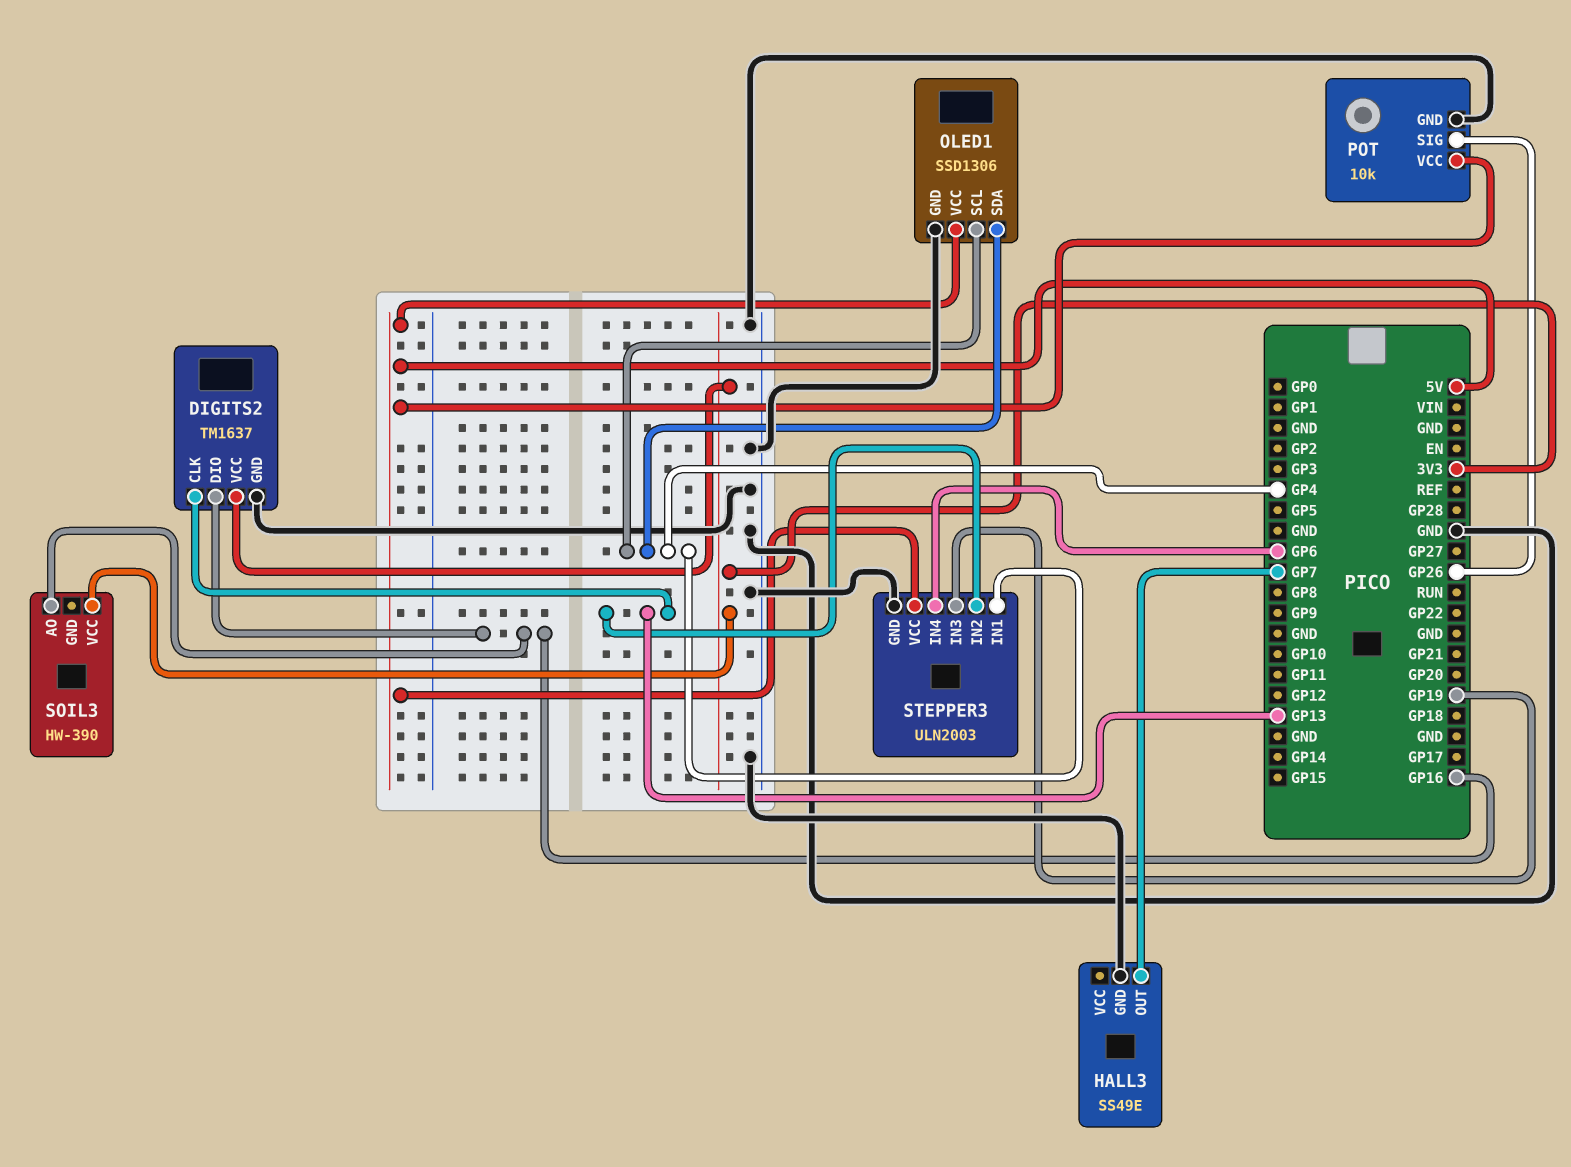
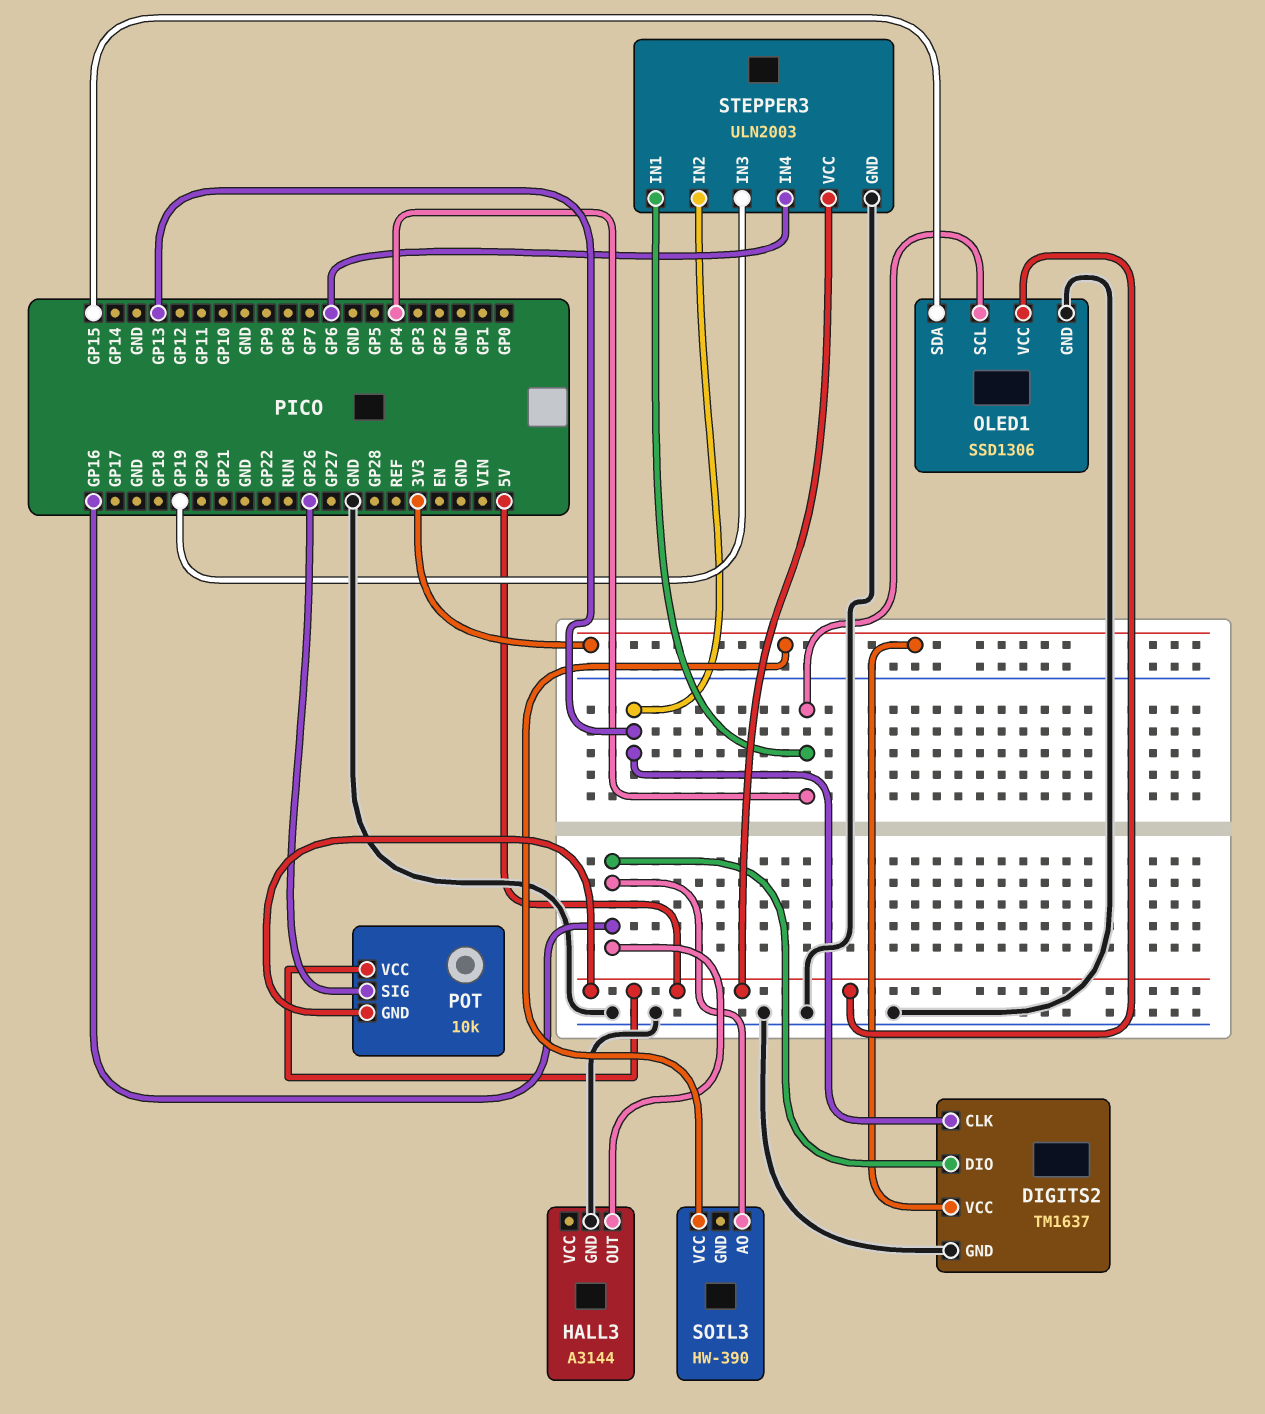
HALL3: SS49E -> A3144
HALL3 pin OUT: GP7 -> GP16
OLED1 pin SDA: GP4 -> GP15
POT pin GND: GND -> 5V

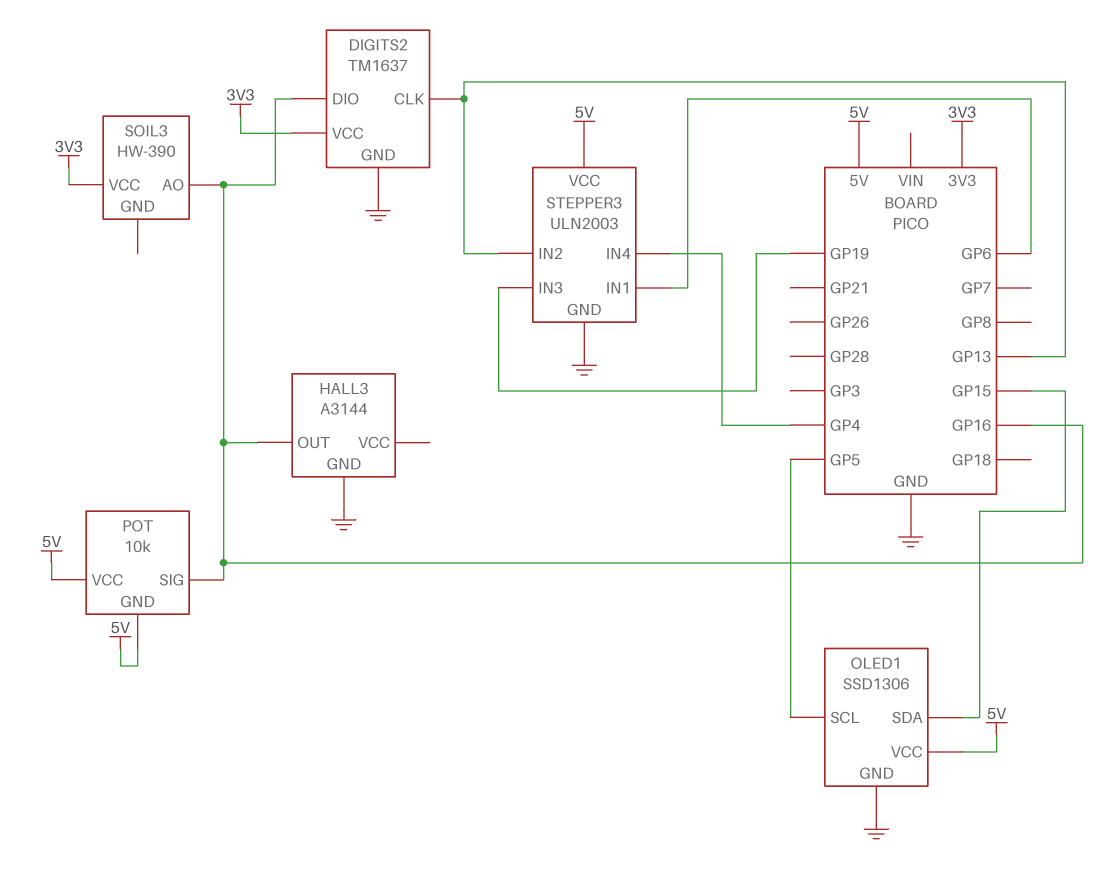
OLED1 pin SCL: GP4 -> GP5
POT pin SIG: GP26 -> GP16
STEPPER3 pin IN1: GP4 -> GP6
STEPPER3 pin IN4: GP6 -> GP4

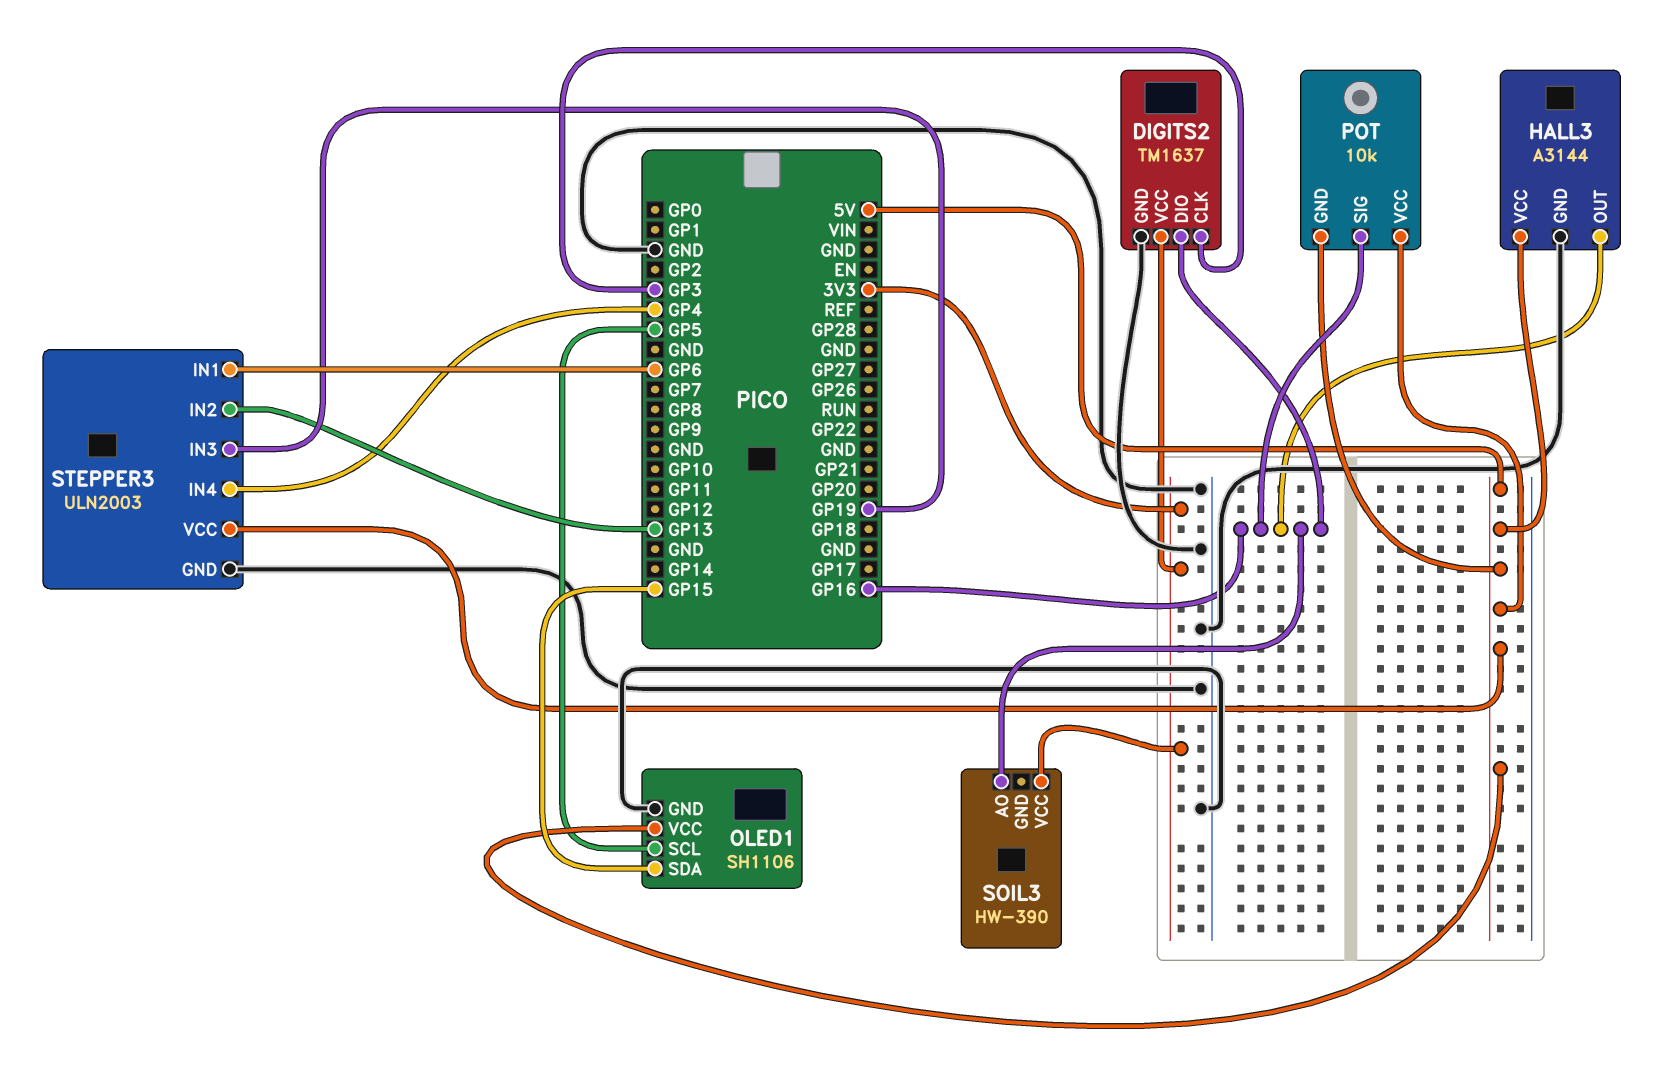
DIGITS2 pin CLK: GP13 -> GP3
HALL3 pin VCC: none -> 5V
OLED1: SSD1306 -> SH1106

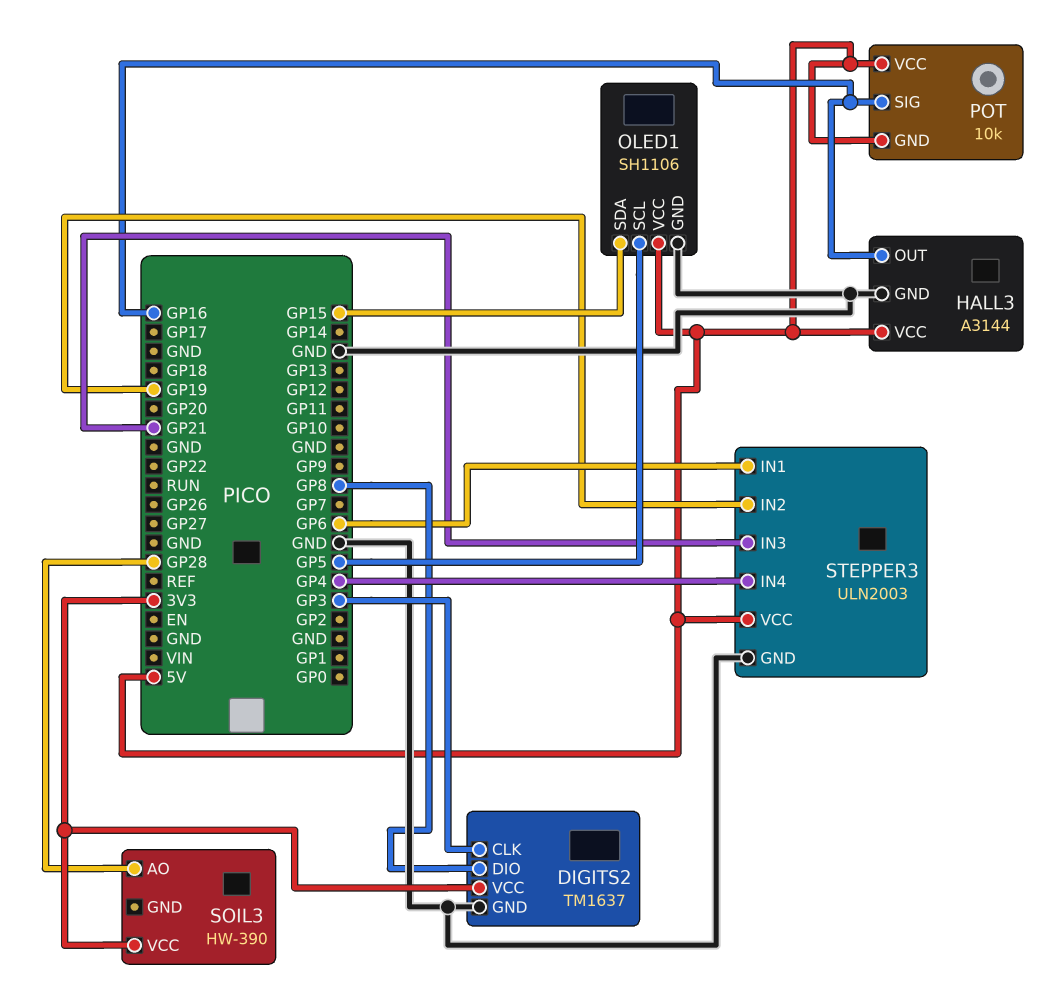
DIGITS2 pin DIO: GP16 -> GP8
SOIL3 pin AO: GP16 -> GP28
STEPPER3 pin IN2: GP13 -> GP19
STEPPER3 pin IN3: GP19 -> GP21

